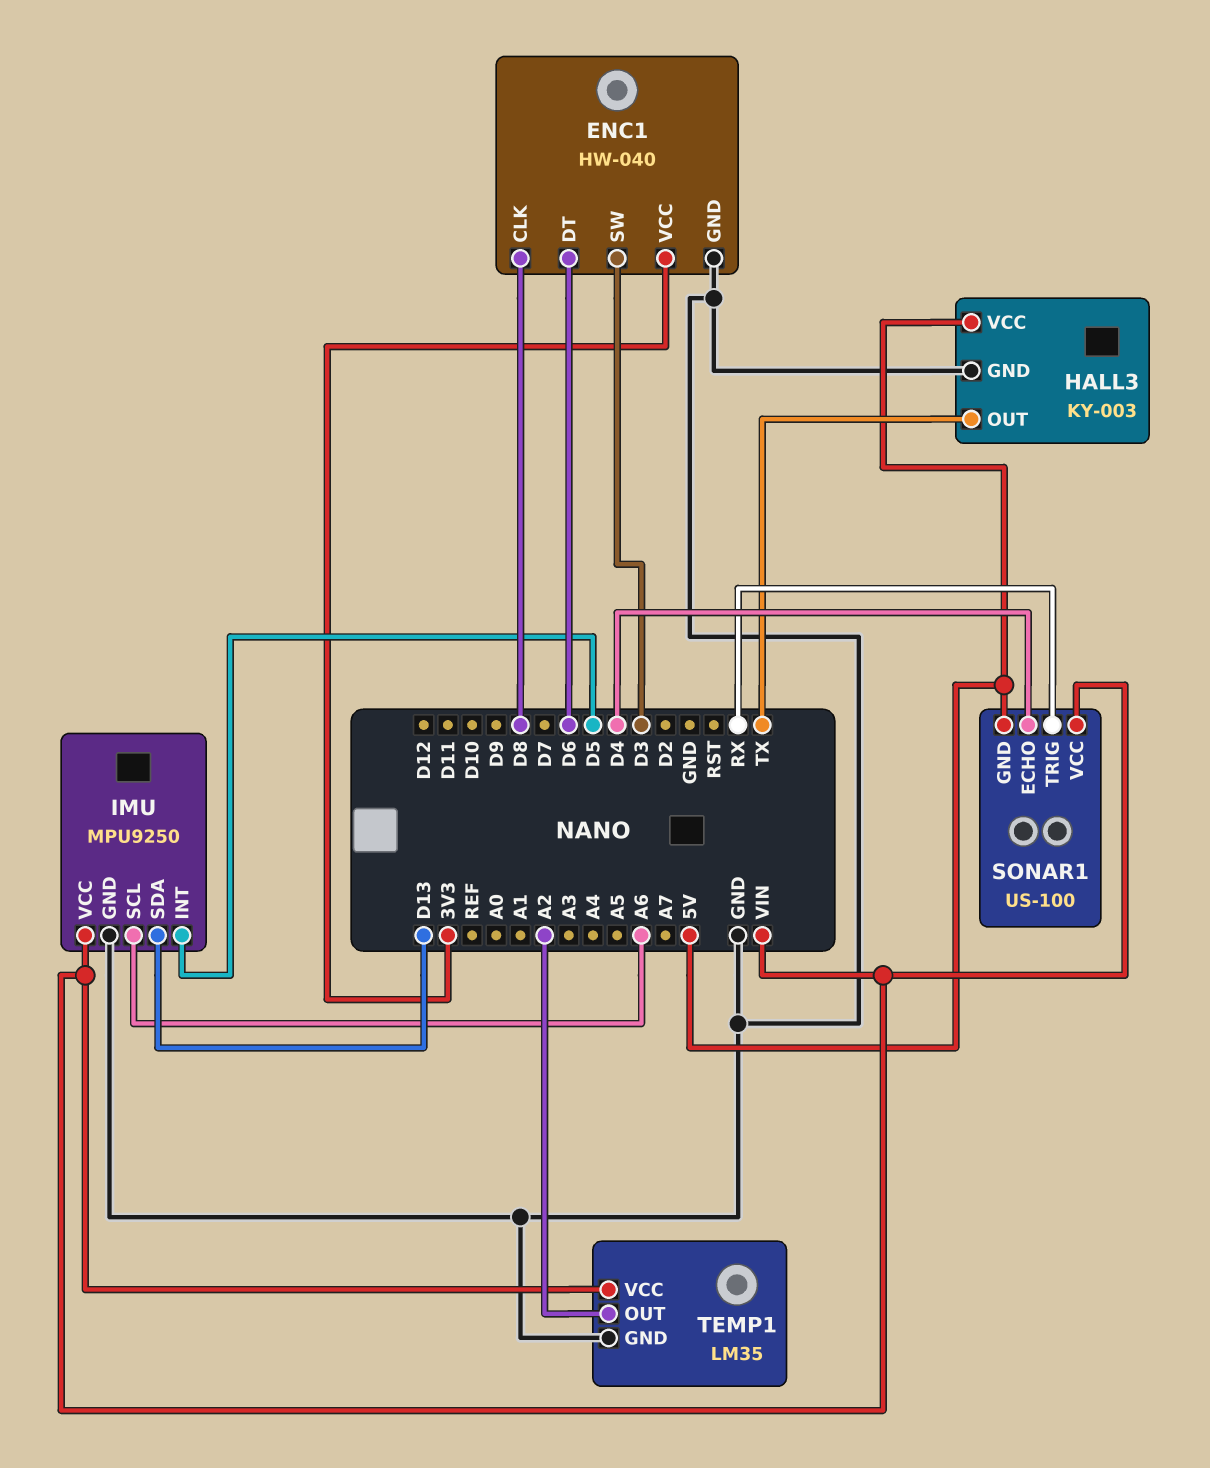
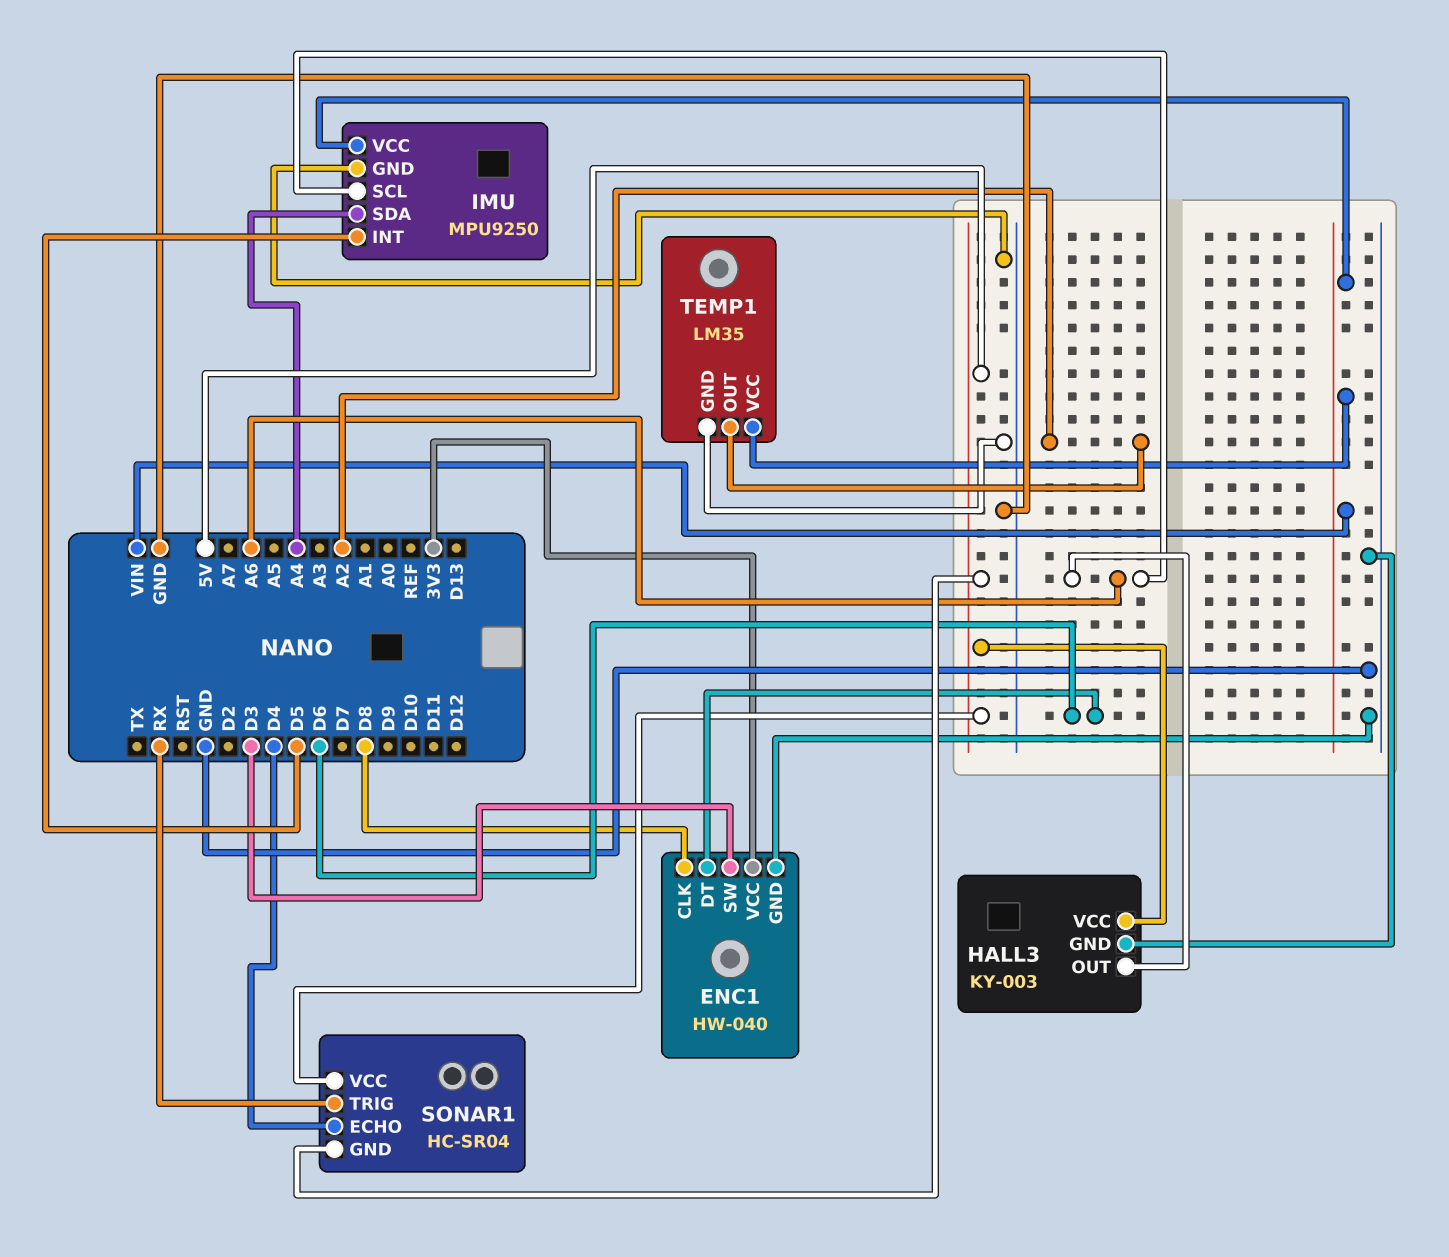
HALL3 pin OUT: TX -> A6
IMU pin SDA: D13 -> A4
SONAR1: US-100 -> HC-SR04
SONAR1 pin VCC: VIN -> 5V

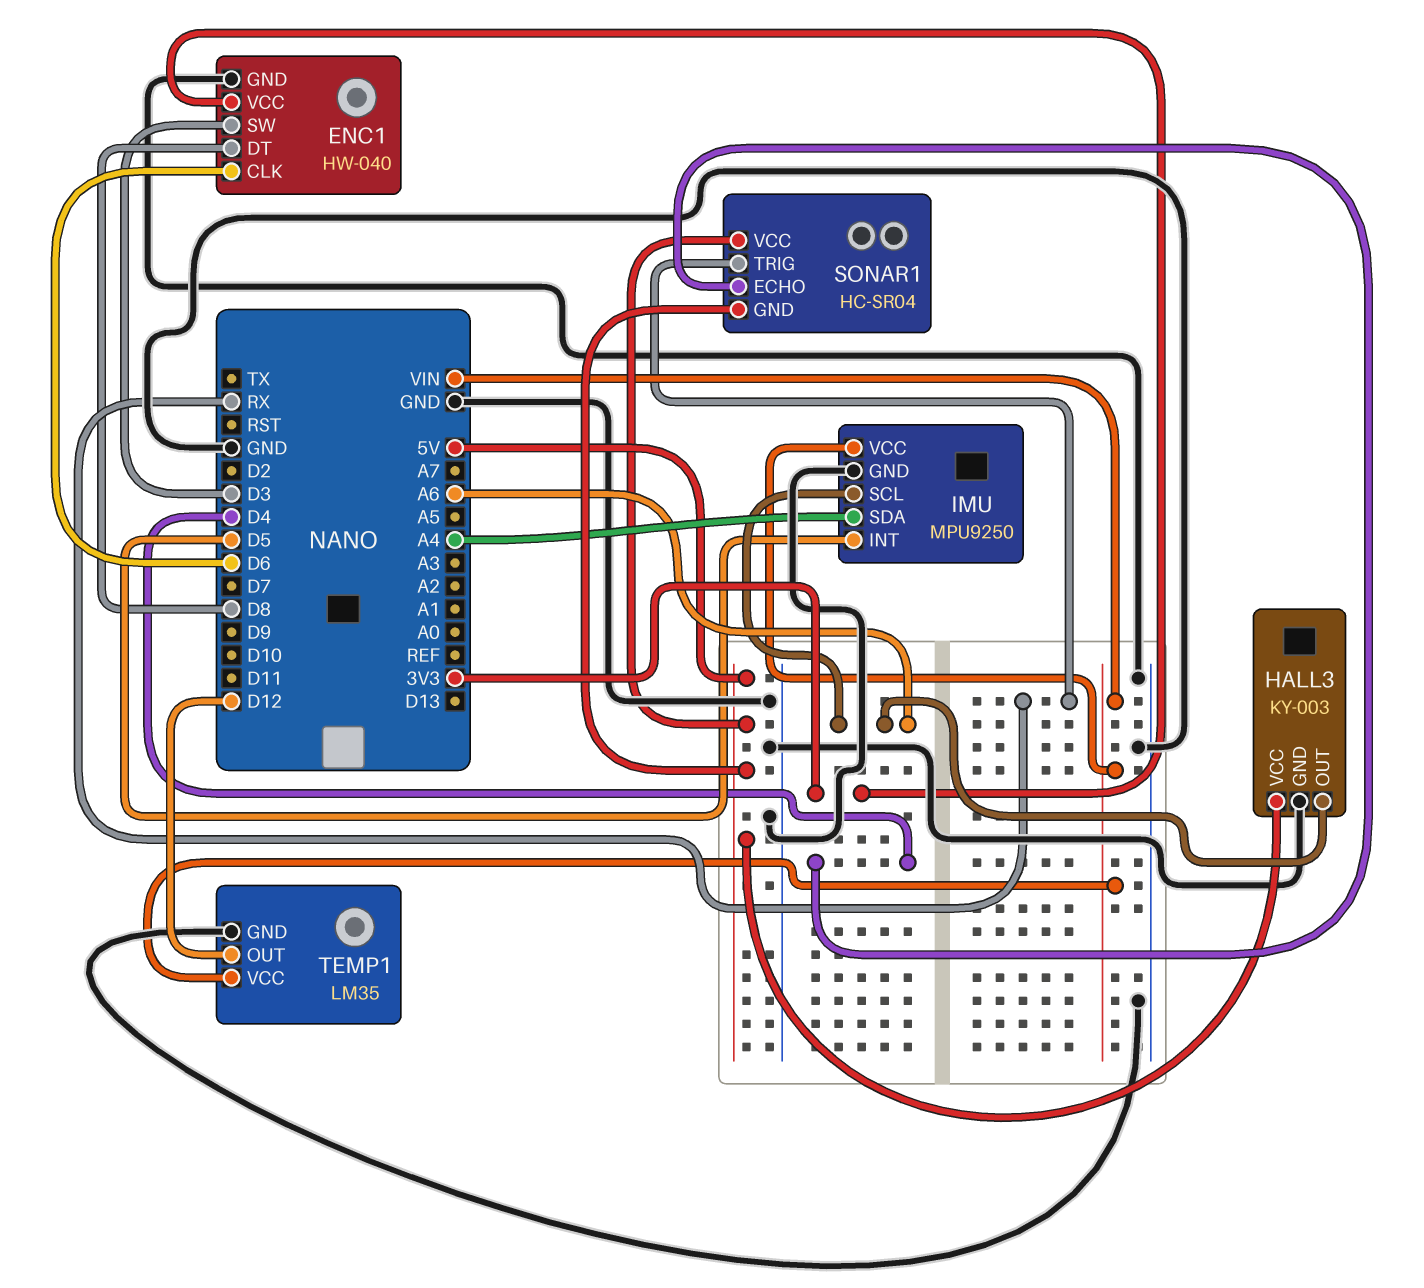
ENC1 pin CLK: D8 -> D6
ENC1 pin DT: D6 -> D8
TEMP1 pin OUT: A2 -> D12

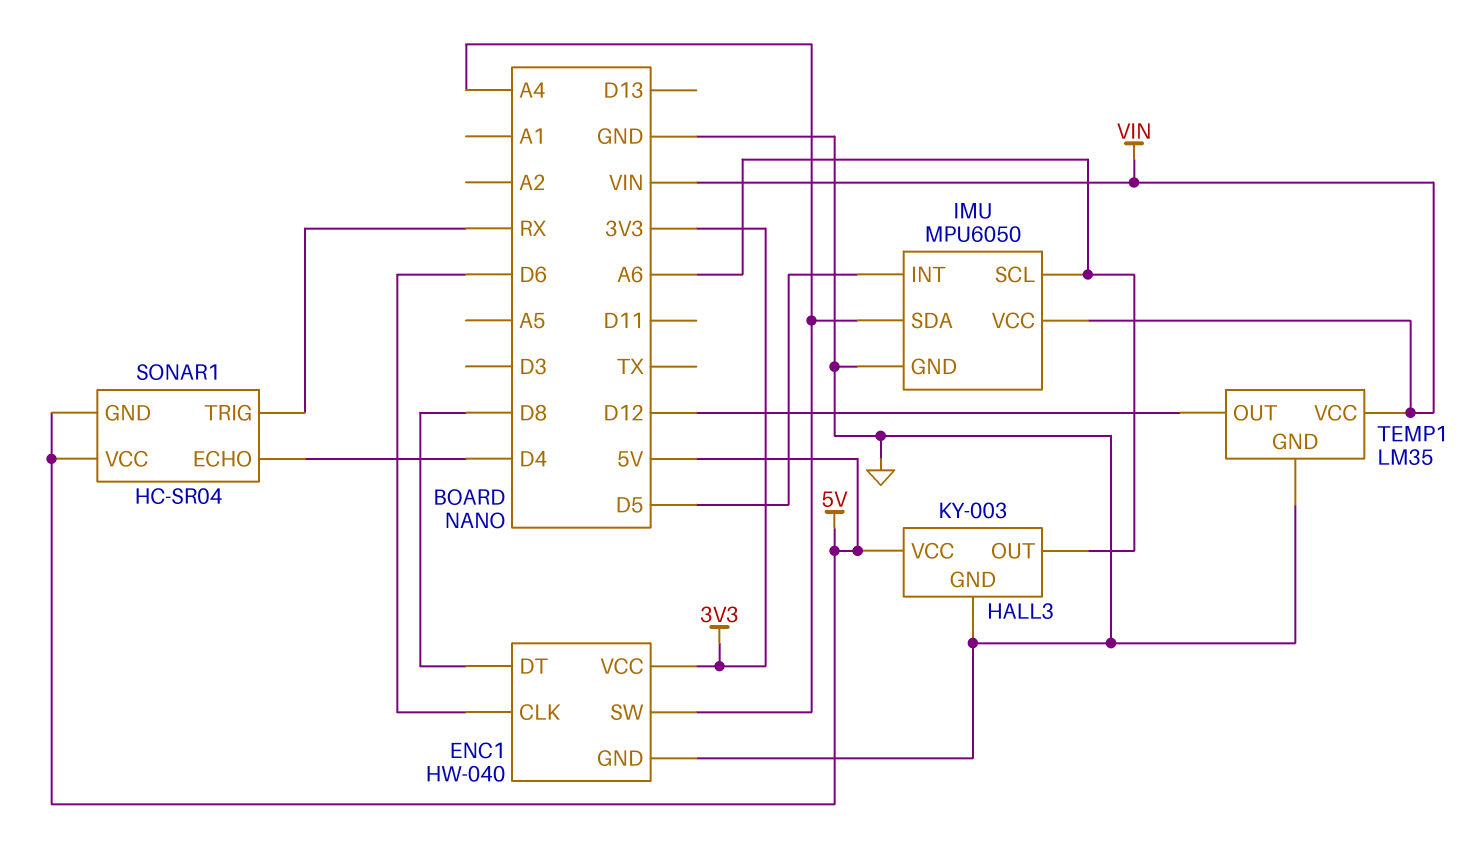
ENC1 pin SW: D3 -> A4
IMU: MPU9250 -> MPU6050

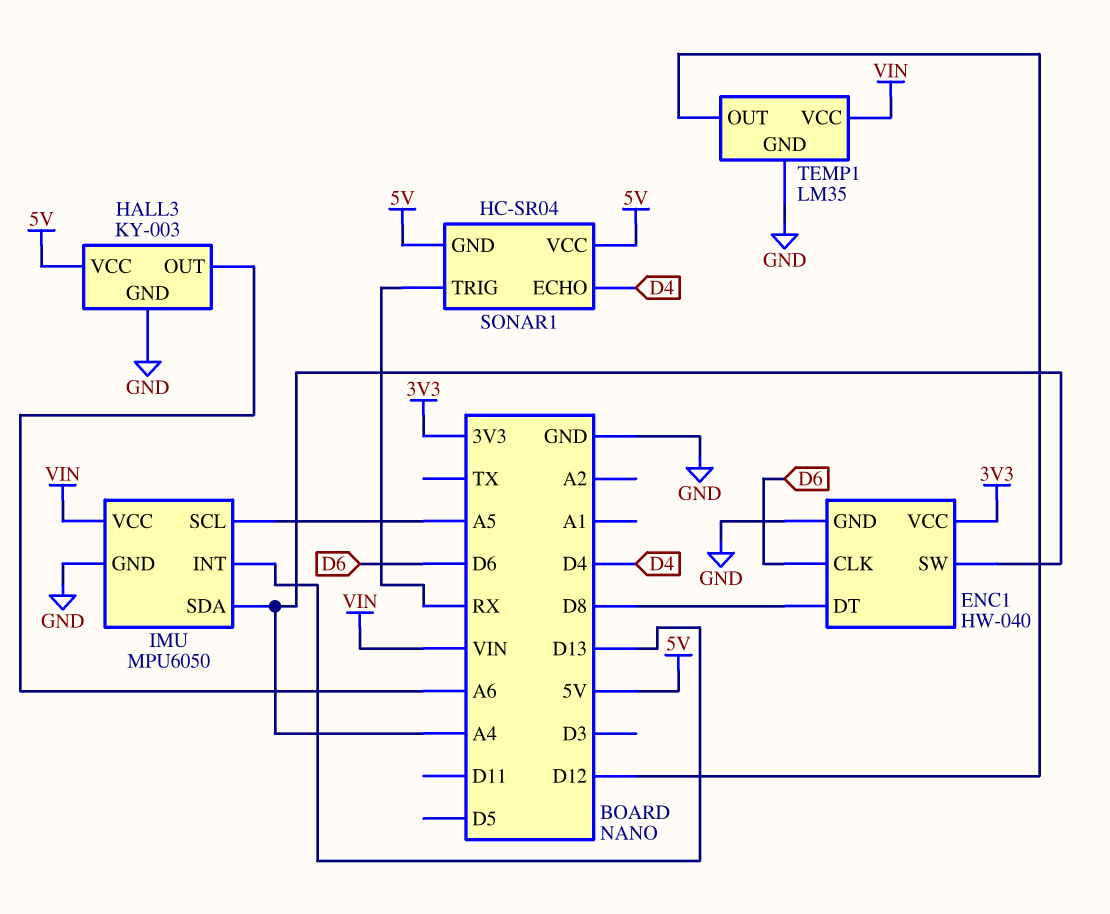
IMU pin INT: D5 -> D13
IMU pin SCL: A6 -> A5

